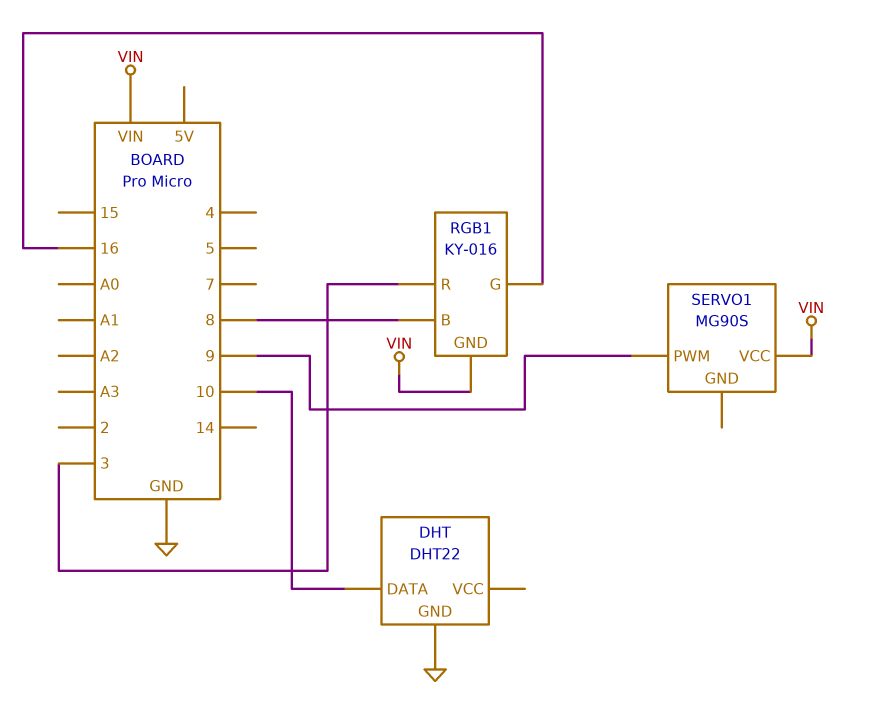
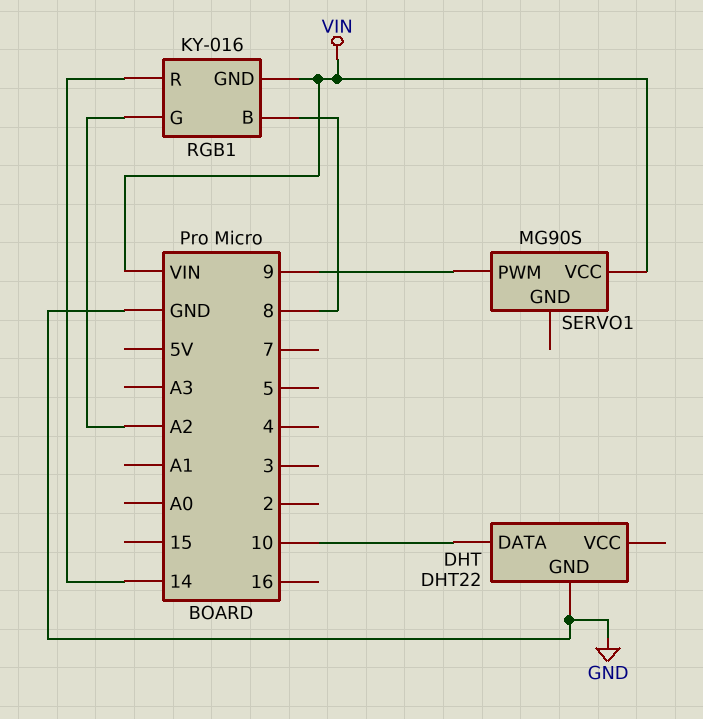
RGB1 pin G: 16 -> A2
RGB1 pin R: 3 -> 14

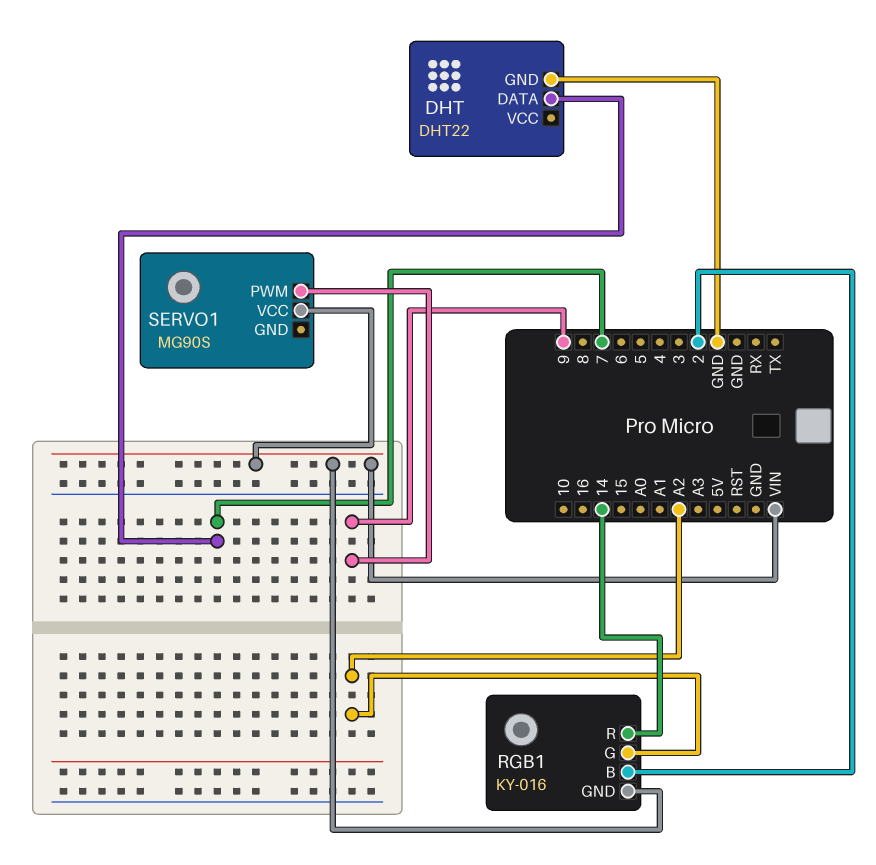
DHT pin DATA: 10 -> 7
RGB1 pin B: 8 -> 2

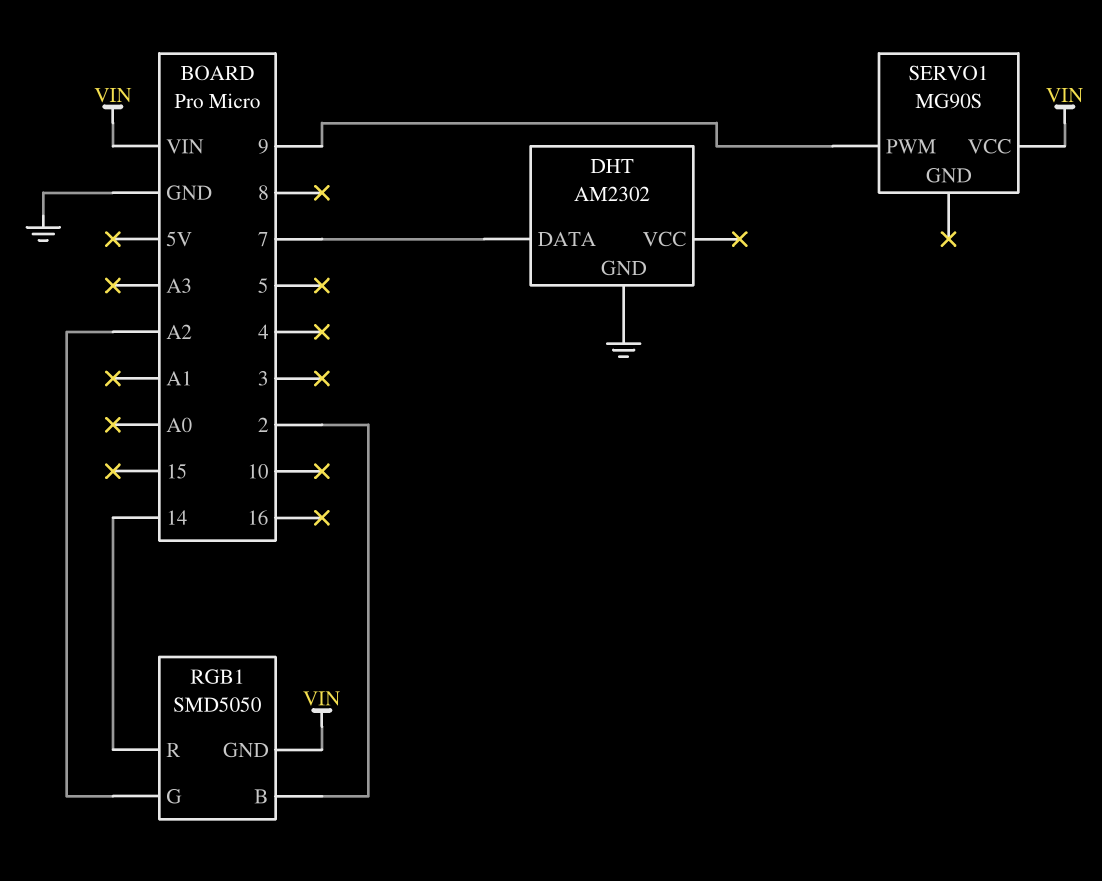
DHT: DHT22 -> AM2302
RGB1: KY-016 -> SMD5050

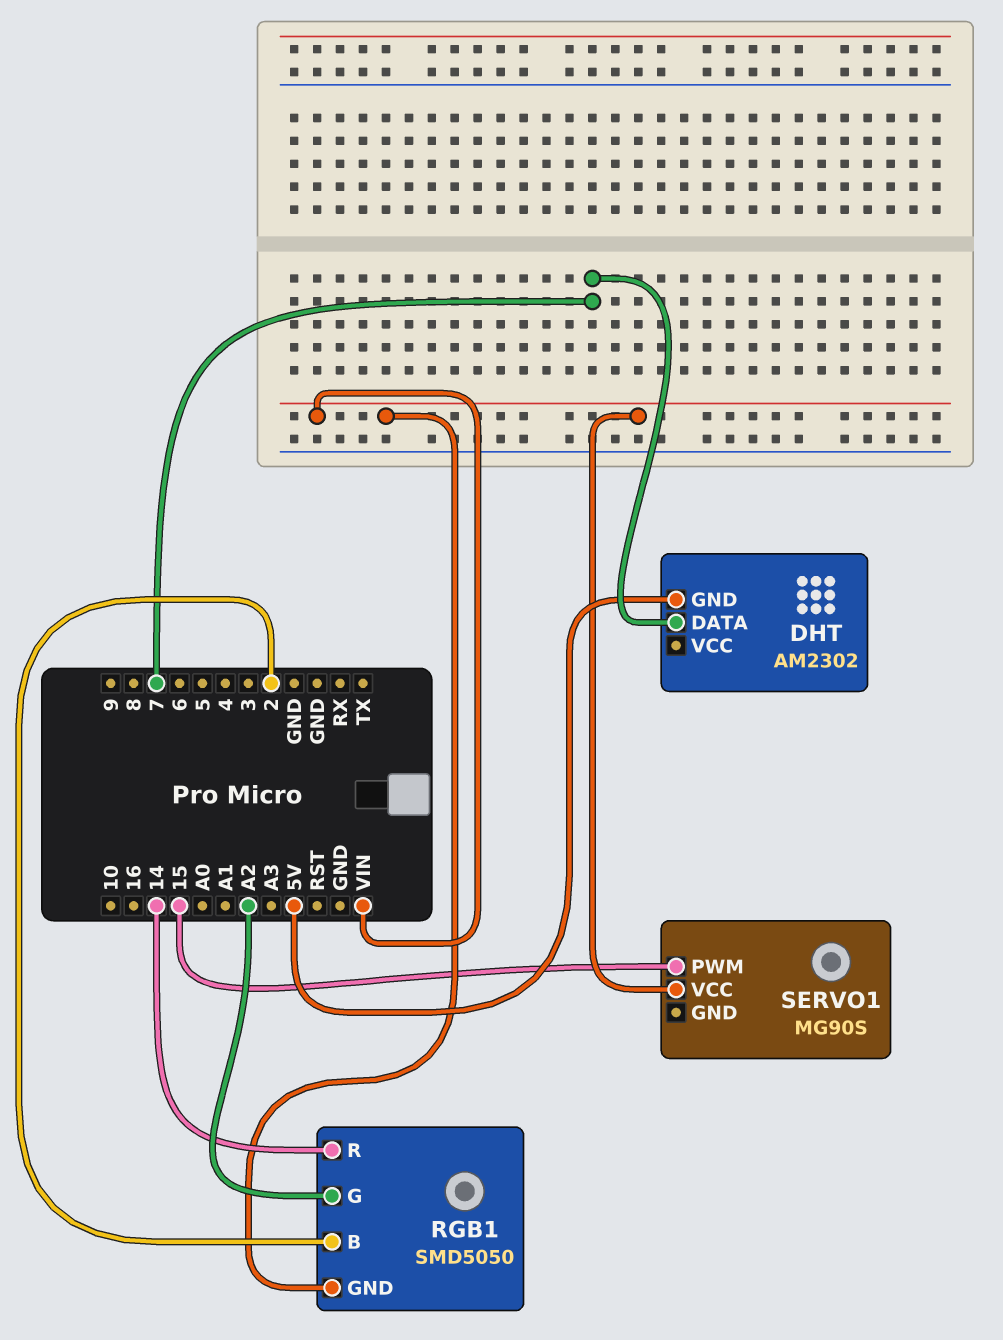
DHT pin GND: GND -> 5V
SERVO1 pin PWM: 9 -> 15

